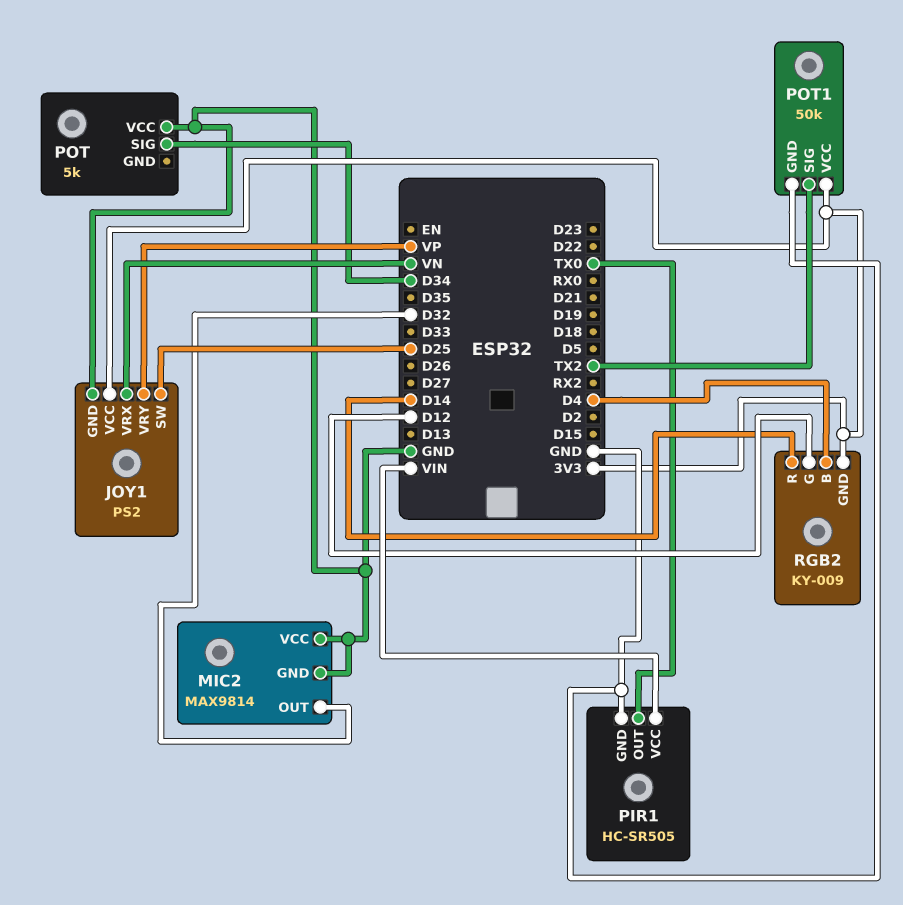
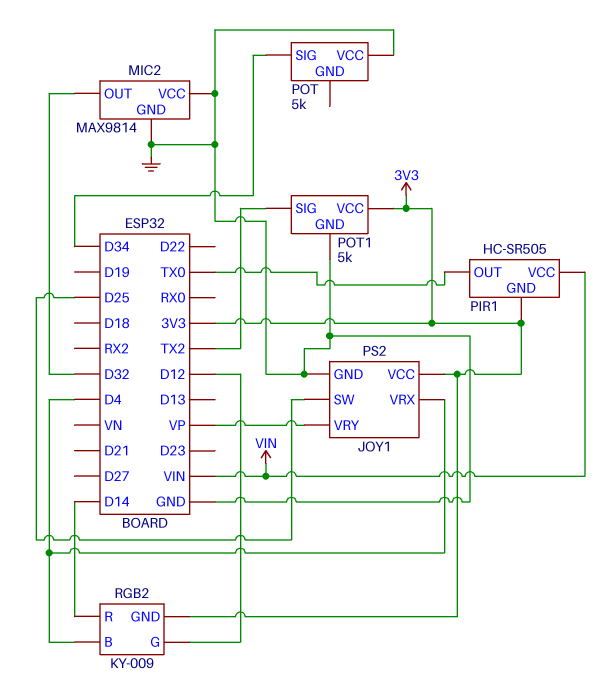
JOY1 pin VRX: VN -> D4
PIR1 pin GND: GND -> 3V3
POT1: 50k -> 5k

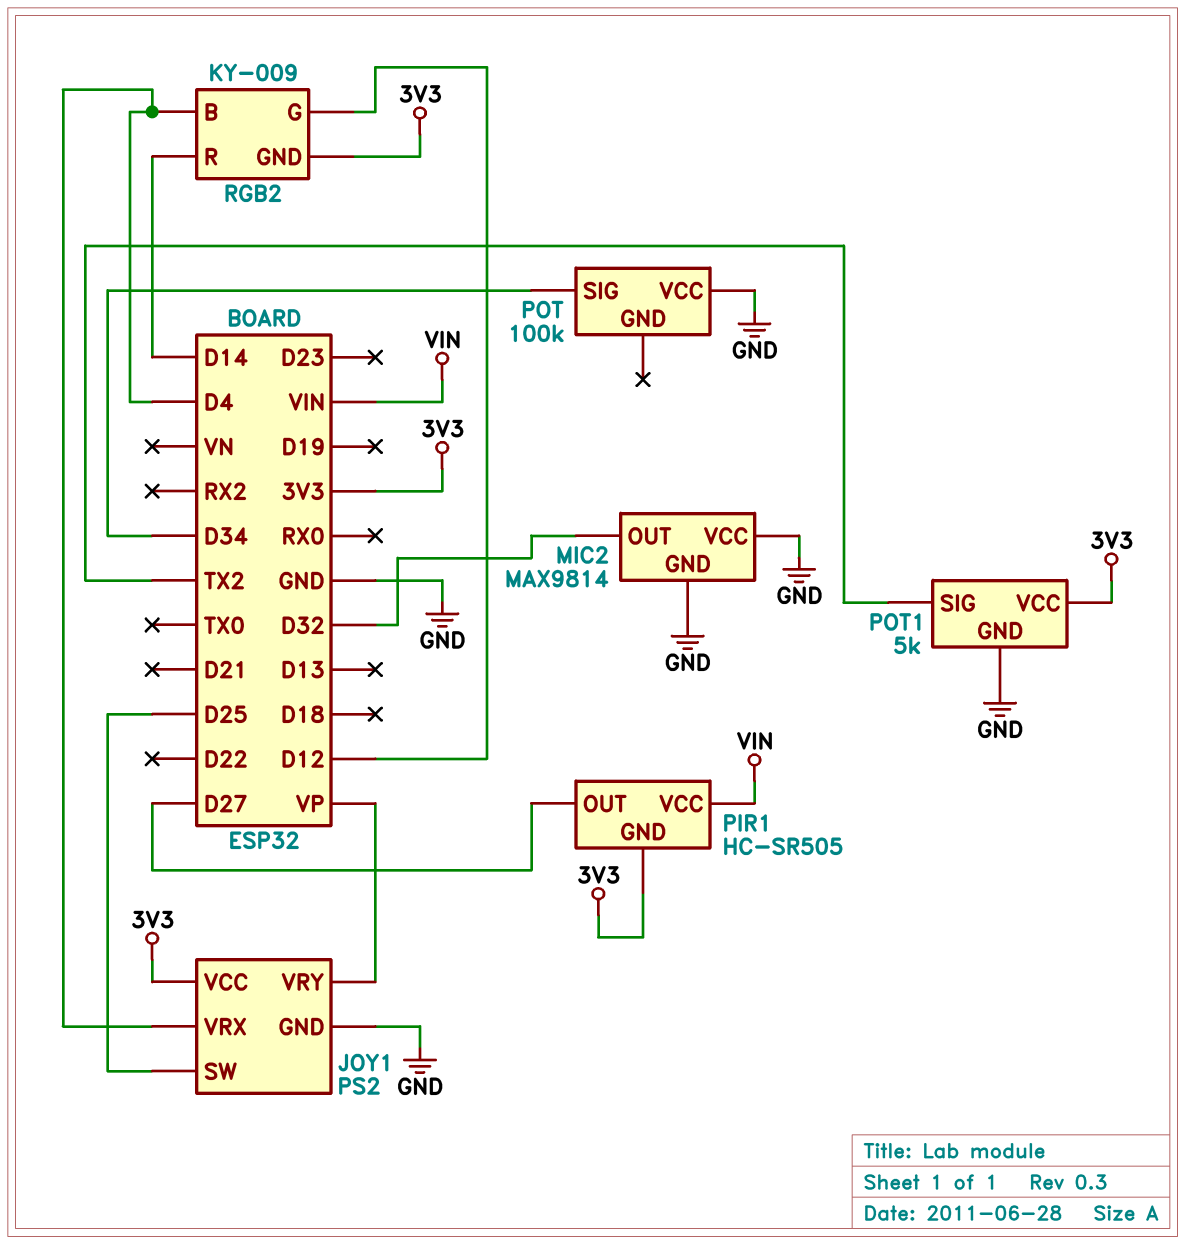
PIR1 pin OUT: TX0 -> D27
POT: 5k -> 100k

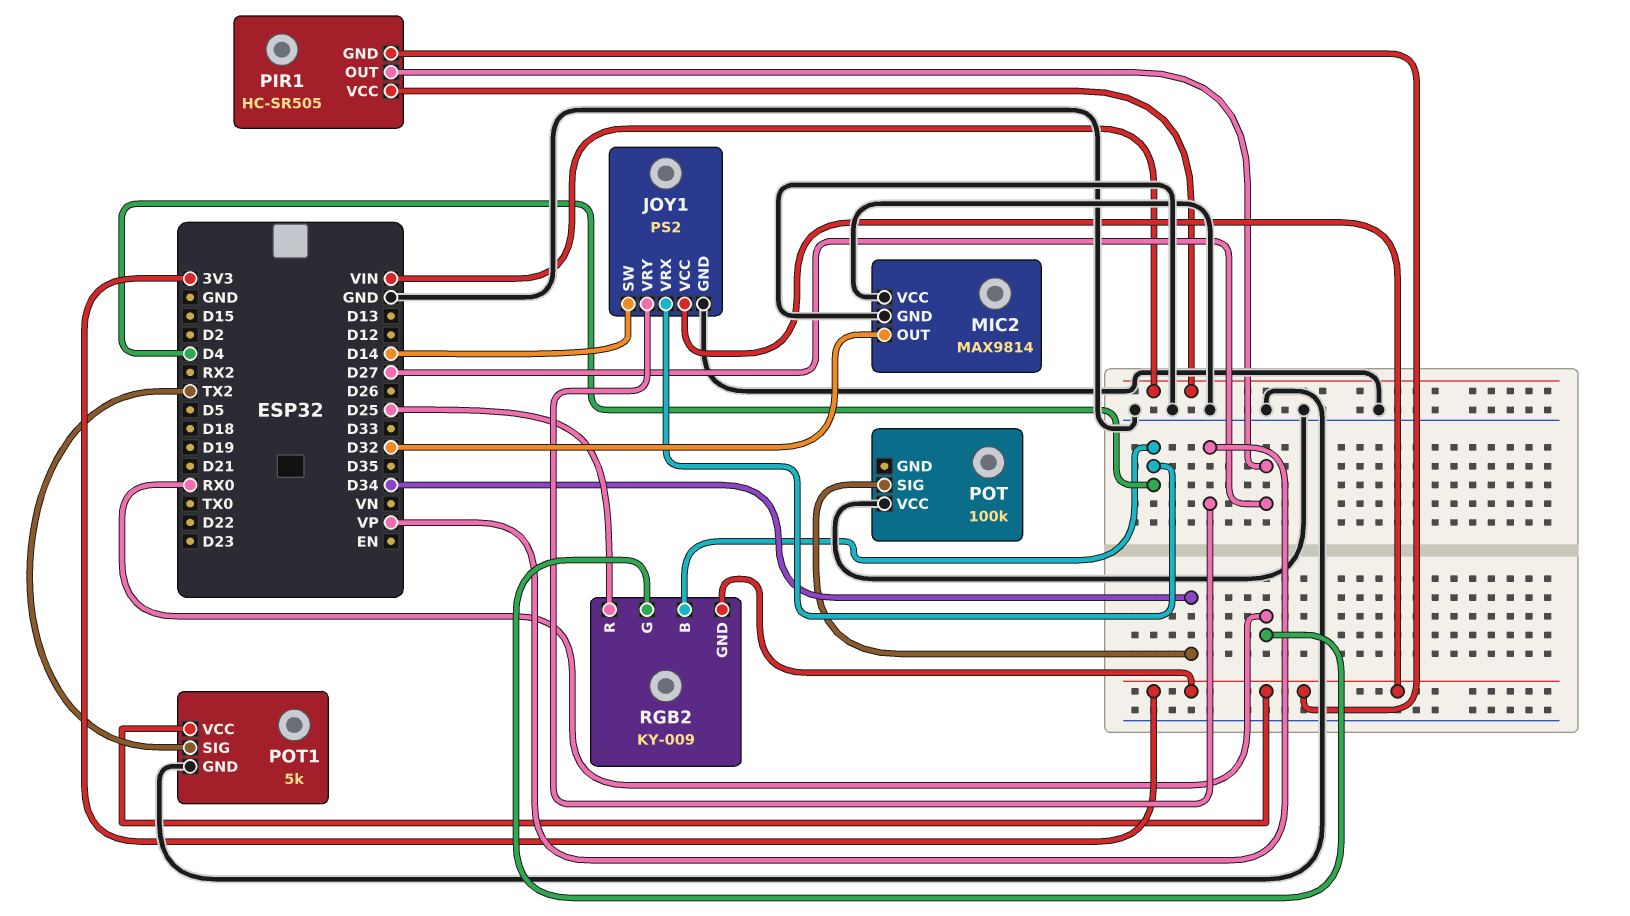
JOY1 pin SW: D25 -> D14
RGB2 pin G: D12 -> RX0
RGB2 pin R: D14 -> D25

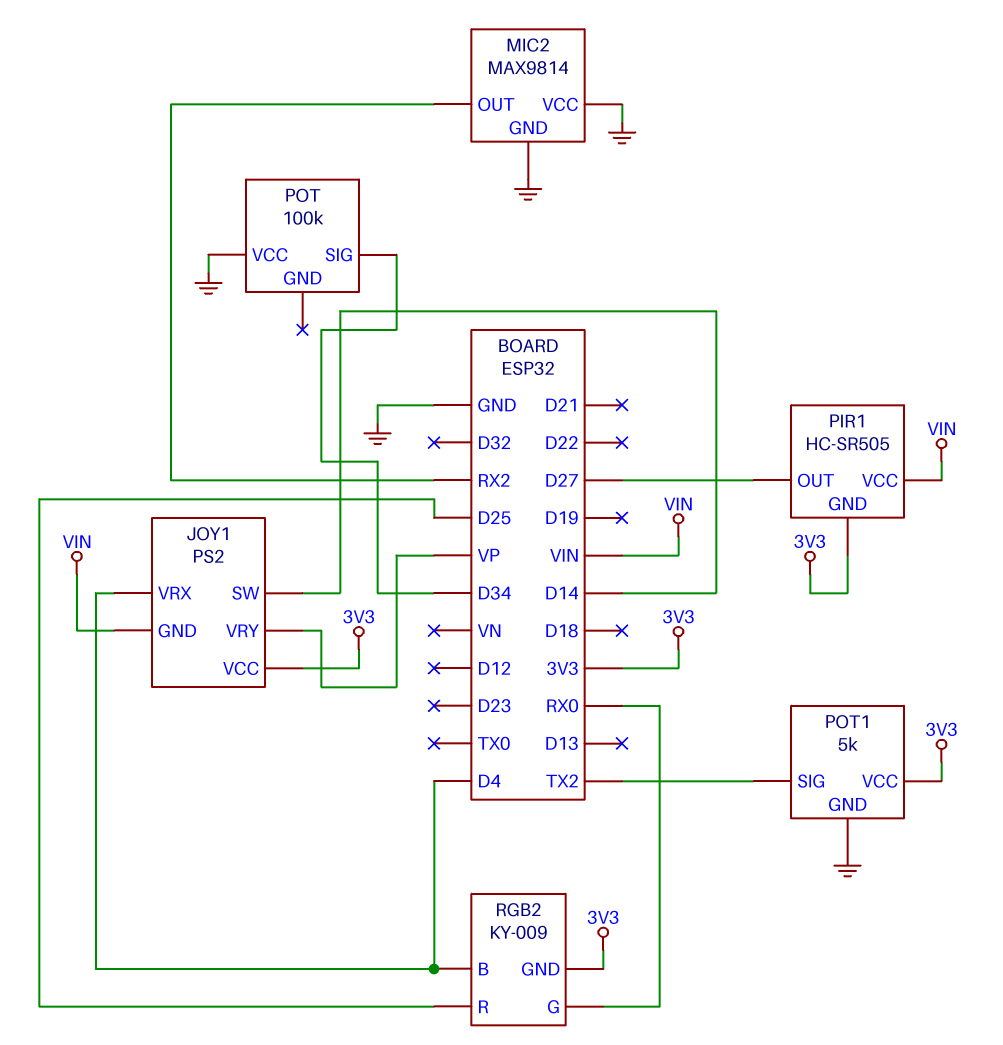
JOY1 pin GND: GND -> VIN
MIC2 pin OUT: D32 -> RX2

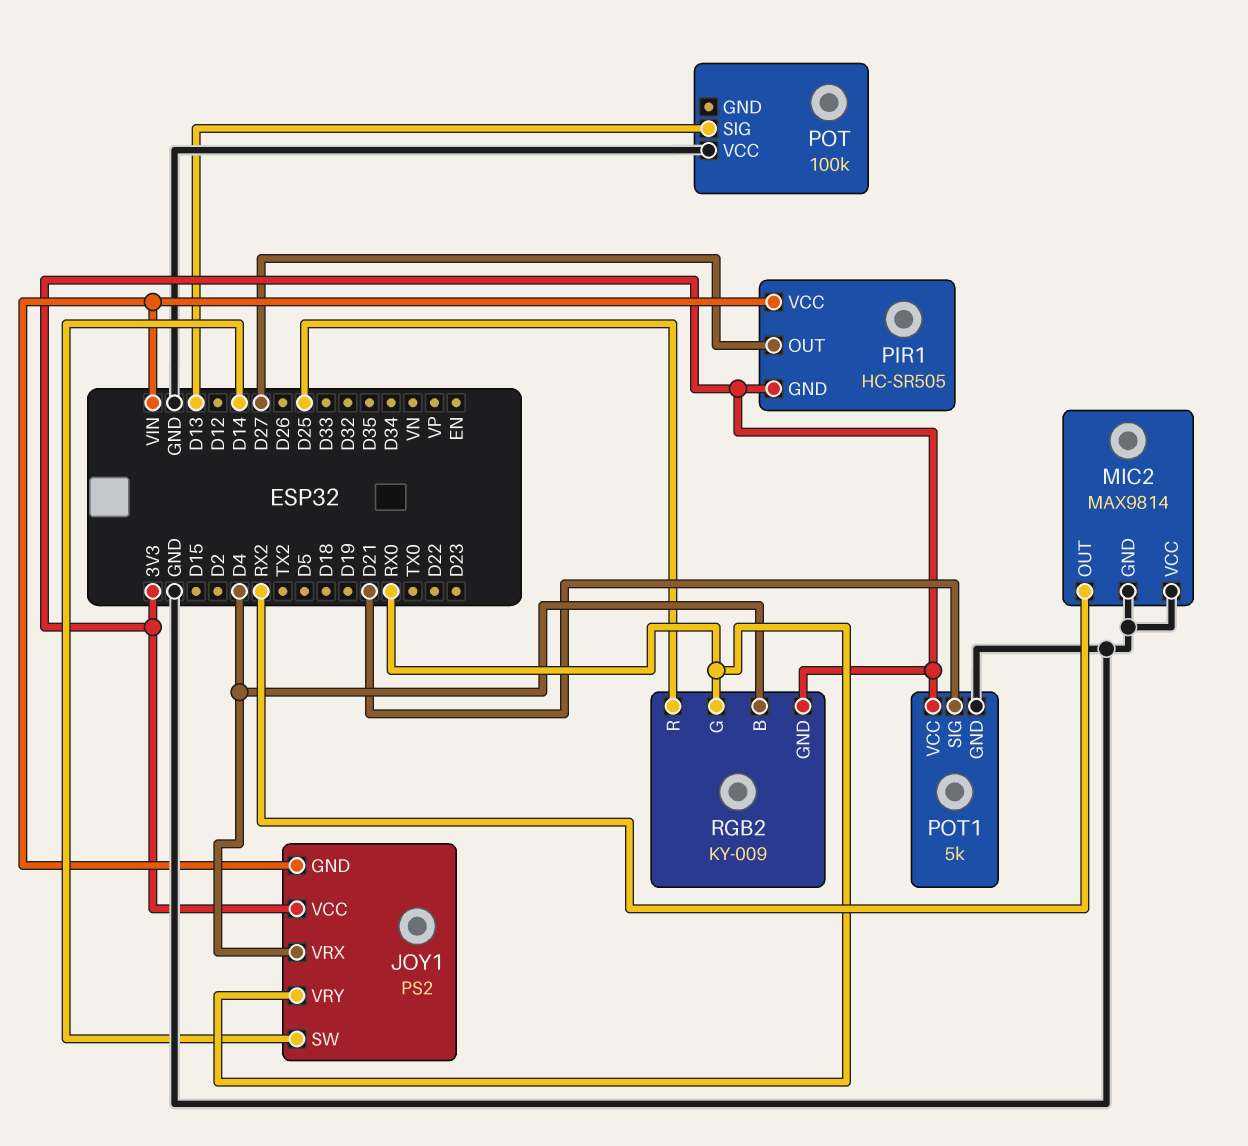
JOY1 pin VRY: VP -> RX0
POT pin SIG: D34 -> D13
POT1 pin SIG: TX2 -> D21

